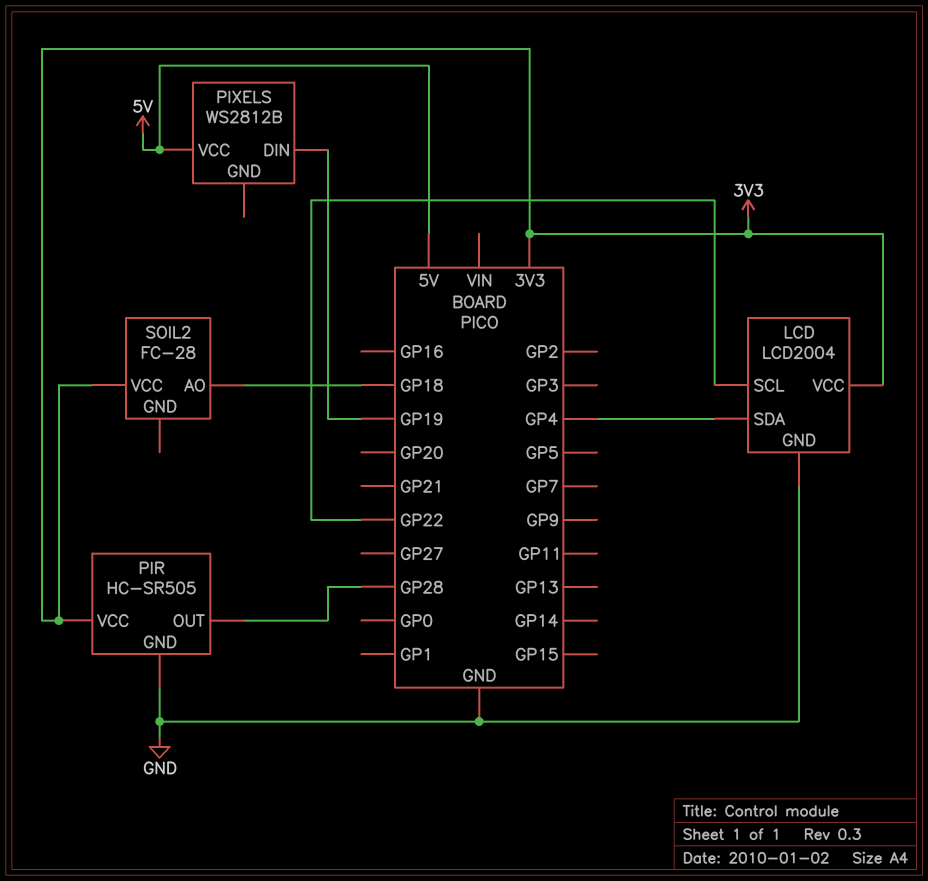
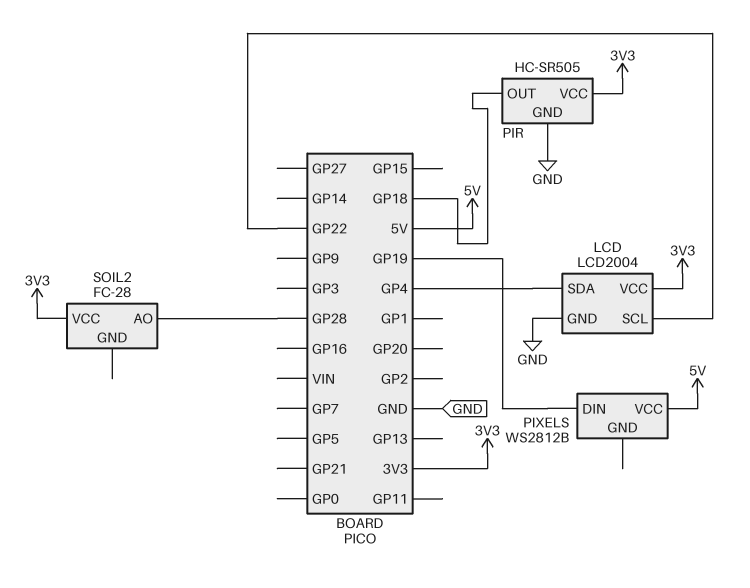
PIR pin OUT: GP28 -> GP18
SOIL2 pin AO: GP18 -> GP28

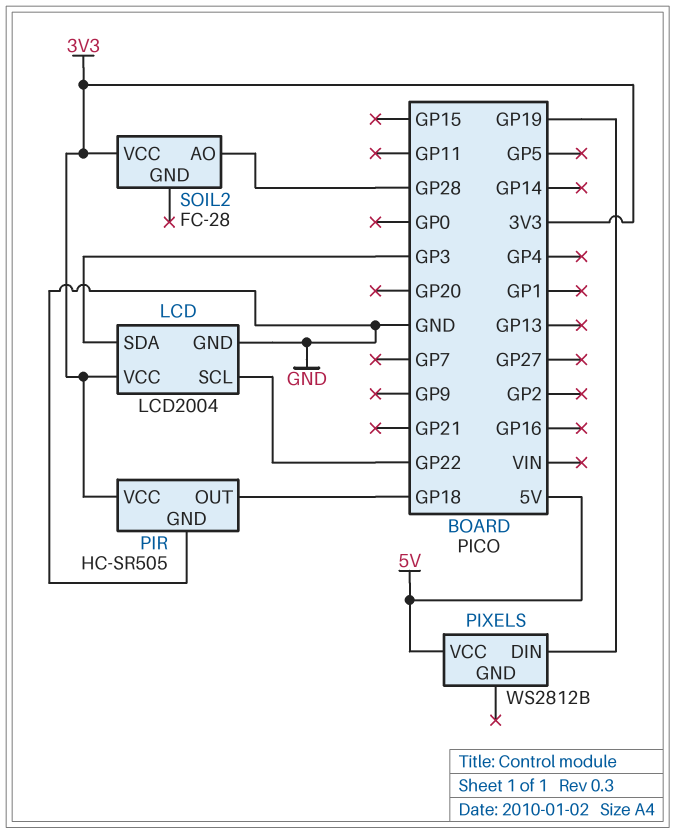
LCD pin SDA: GP4 -> GP3

